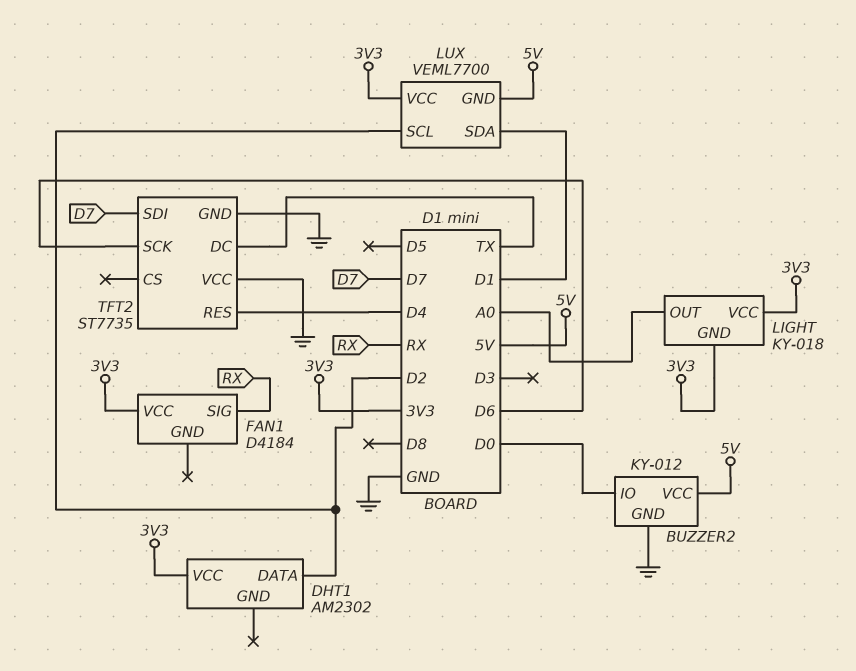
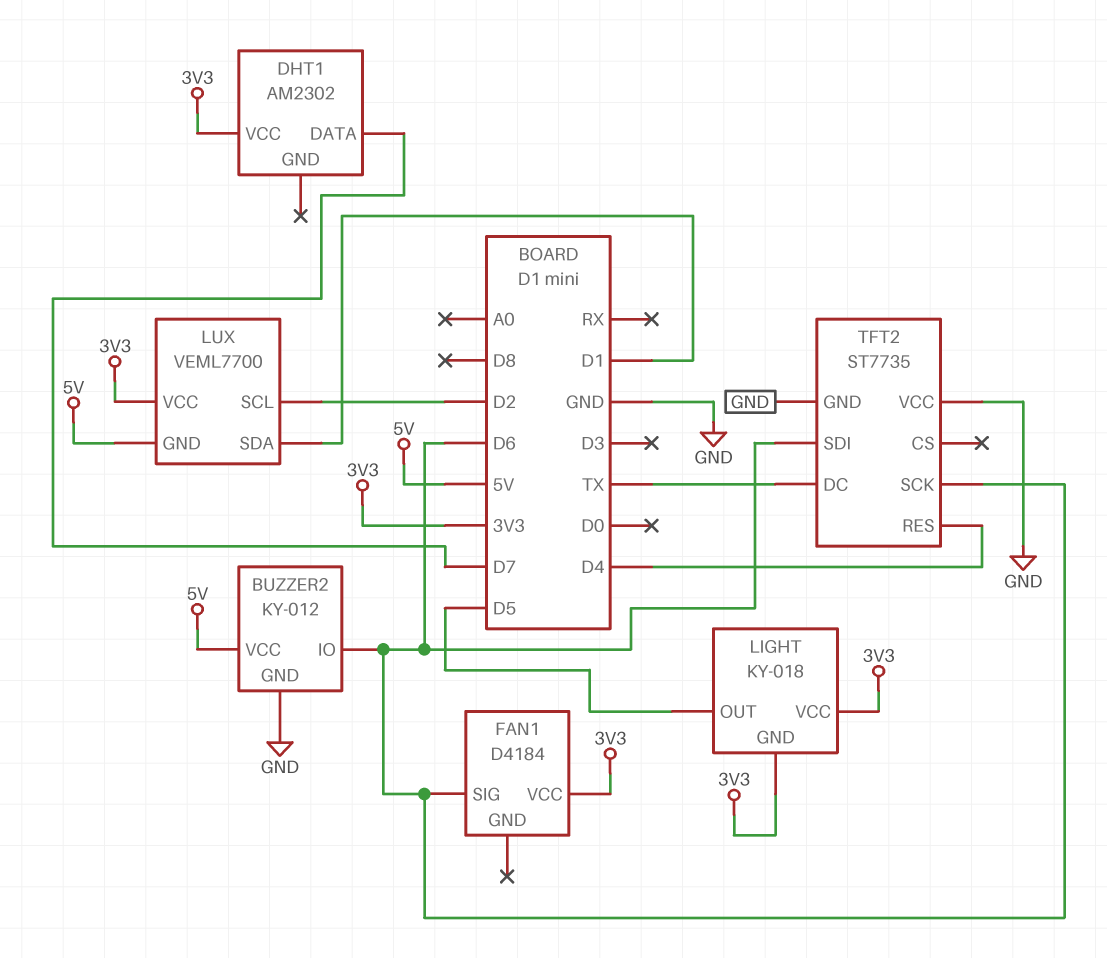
BUZZER2 pin IO: D0 -> D6
DHT1 pin DATA: D2 -> D7
FAN1 pin SIG: RX -> D6
LIGHT pin OUT: A0 -> D5
TFT2 pin SDI: D7 -> D6

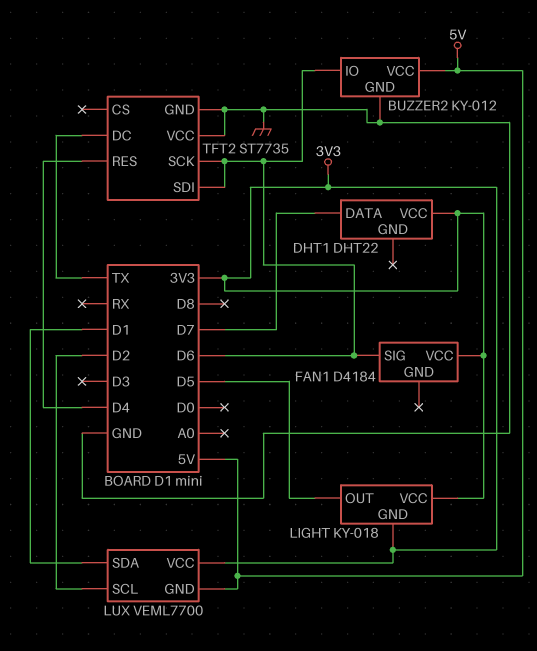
DHT1: AM2302 -> DHT22

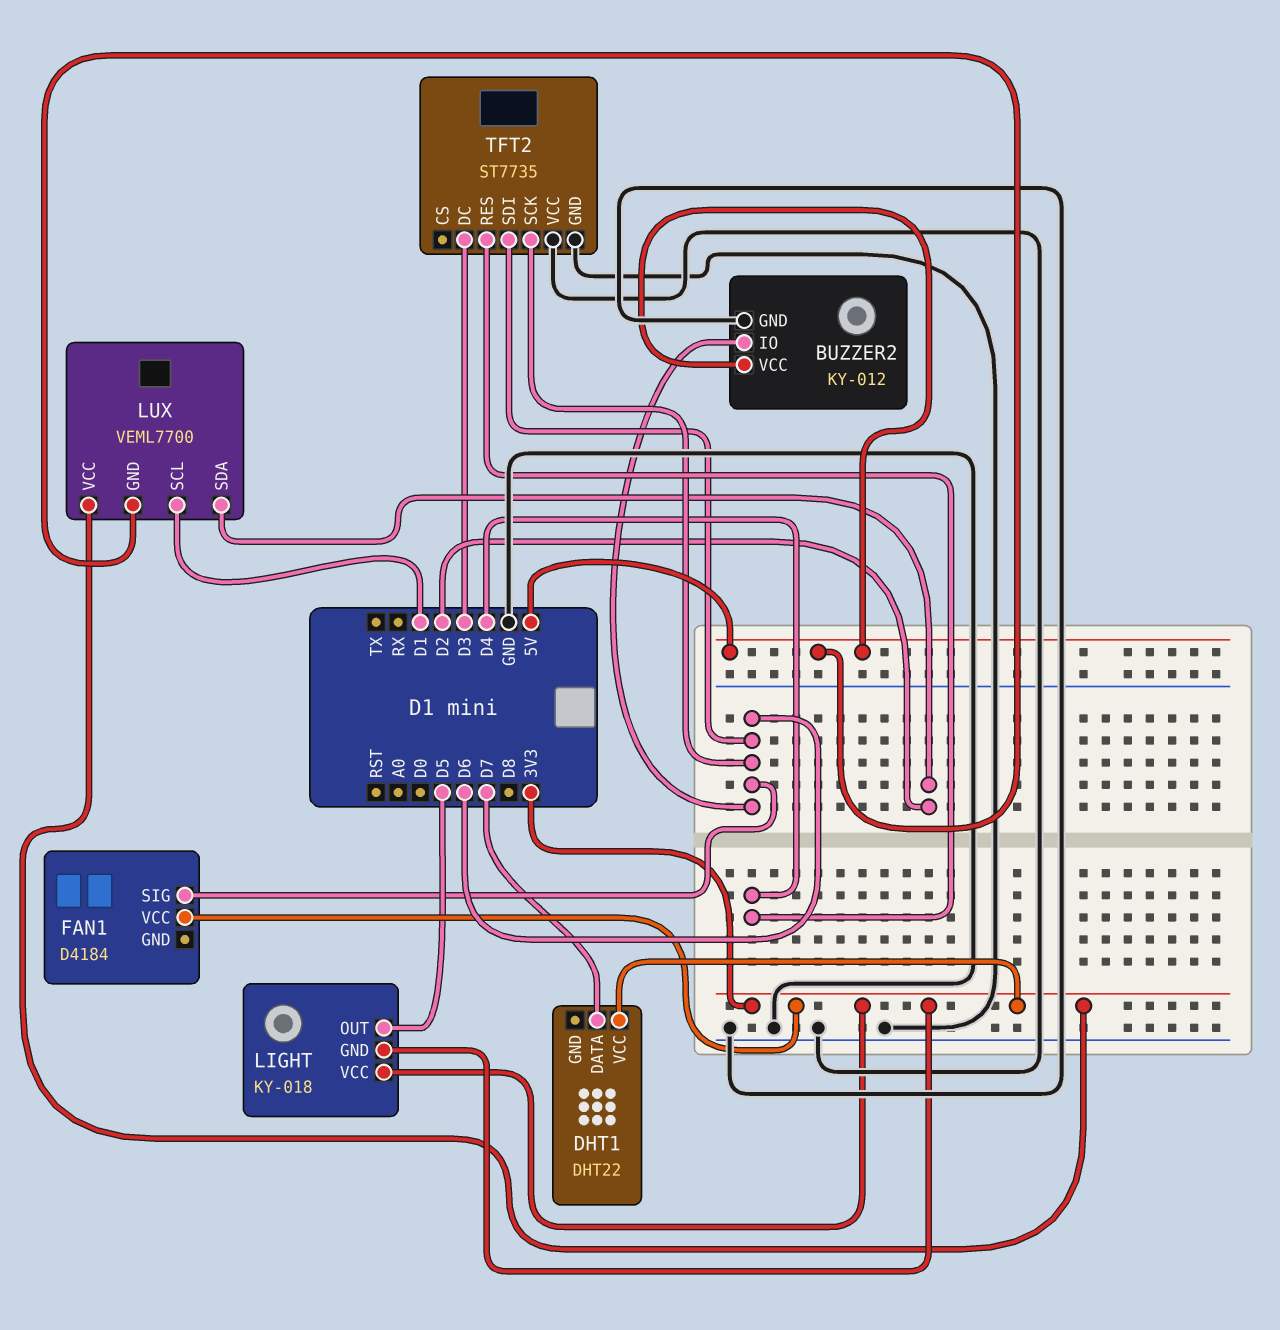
LUX pin SCL: D2 -> D1
LUX pin SDA: D1 -> D2
TFT2 pin DC: TX -> D3

